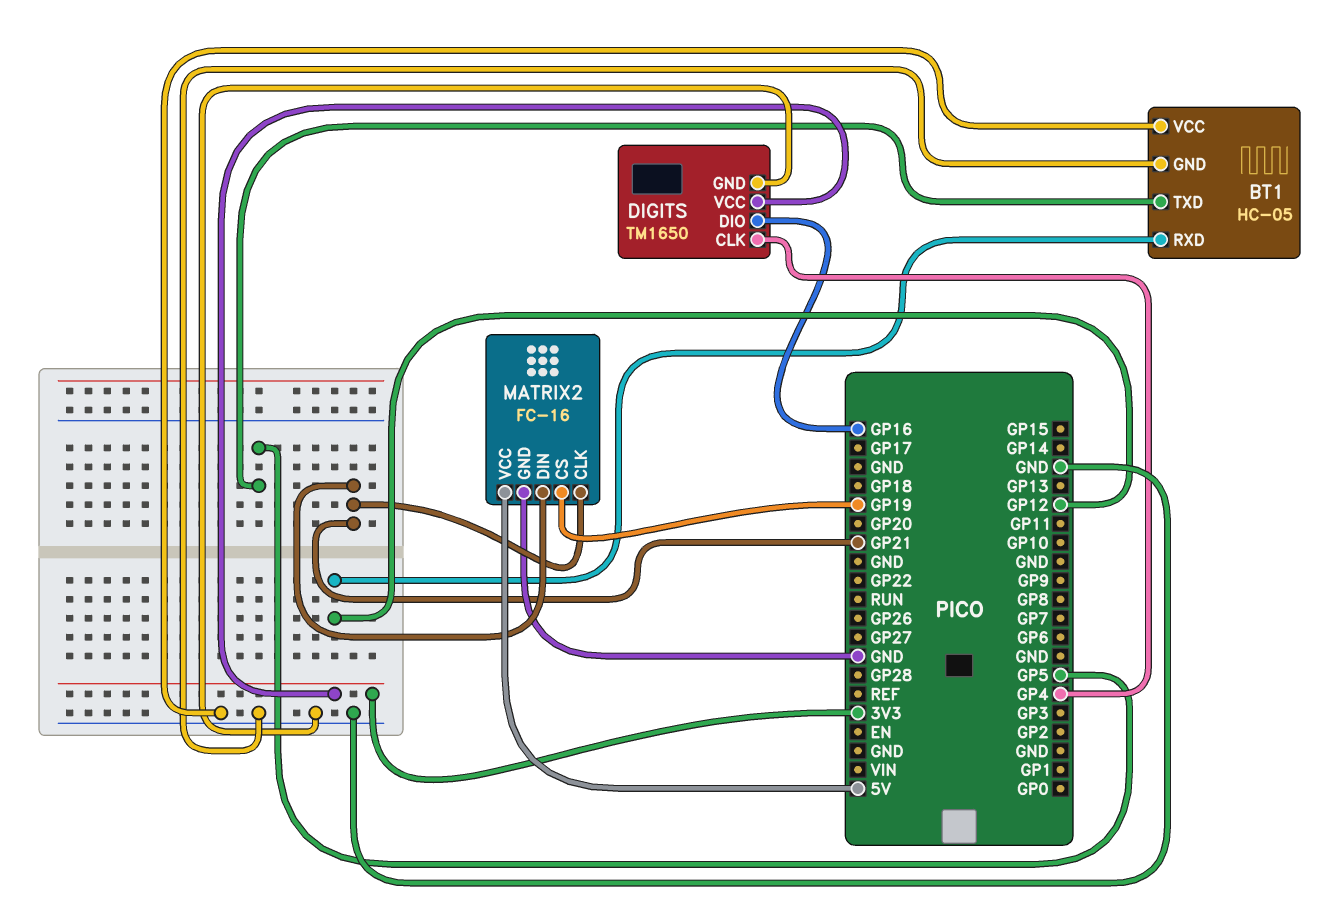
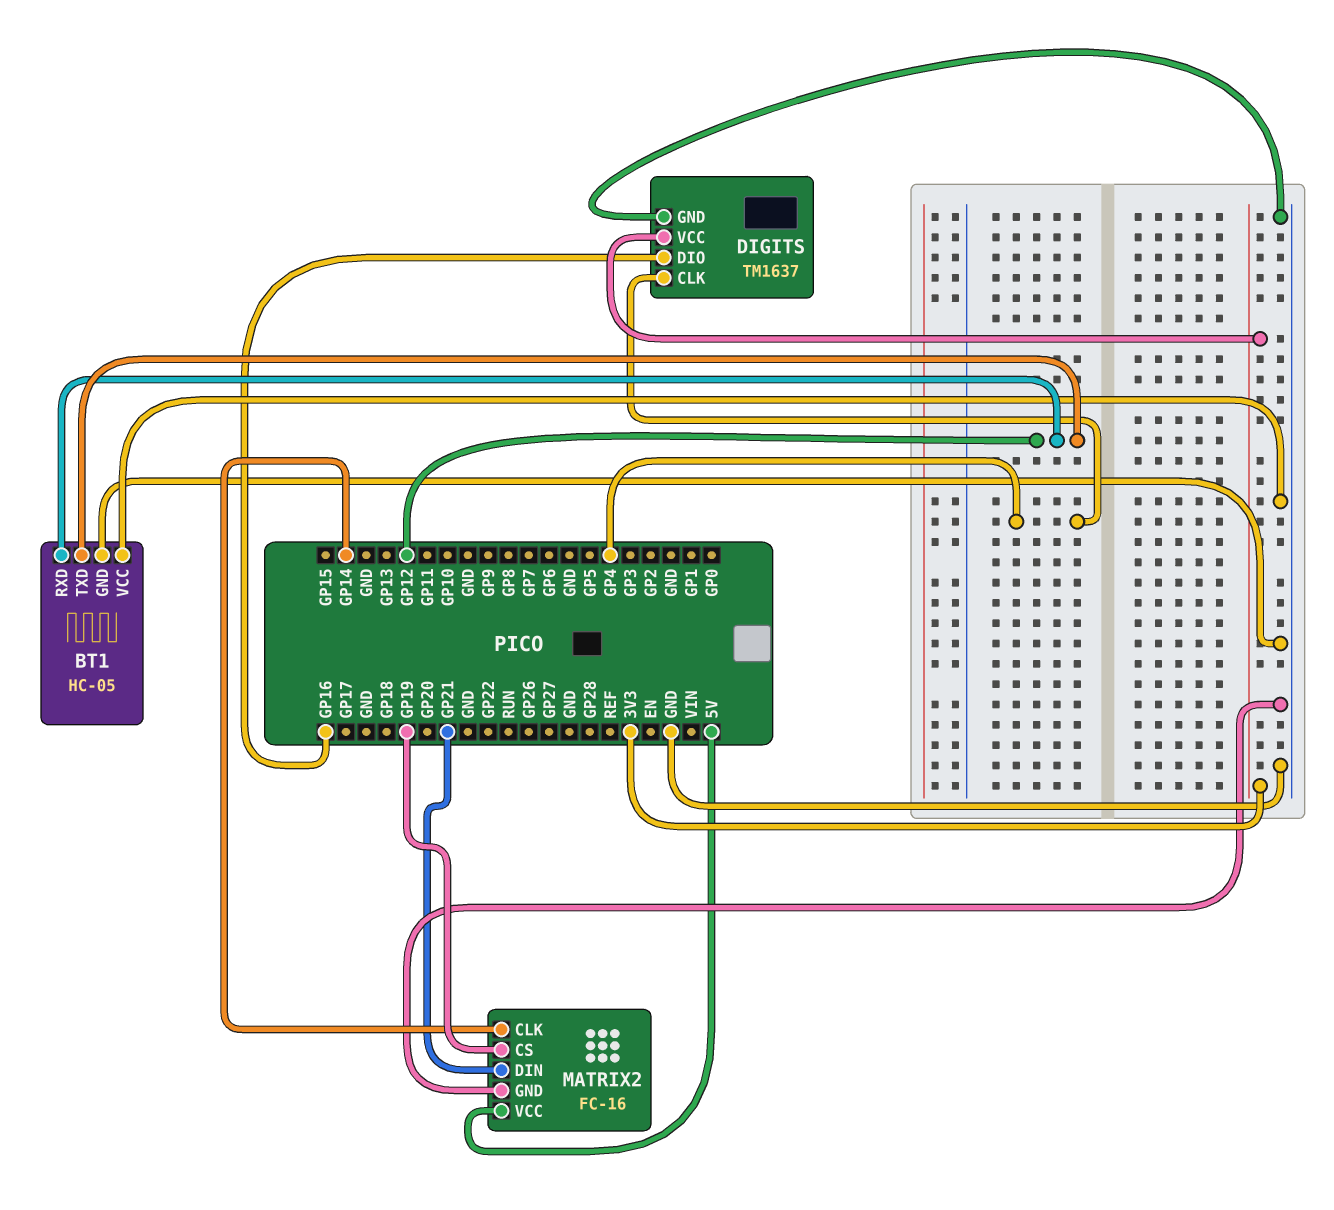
BT1 pin TXD: GP5 -> GP12
DIGITS: TM1650 -> TM1637
MATRIX2 pin CLK: GP21 -> GP14

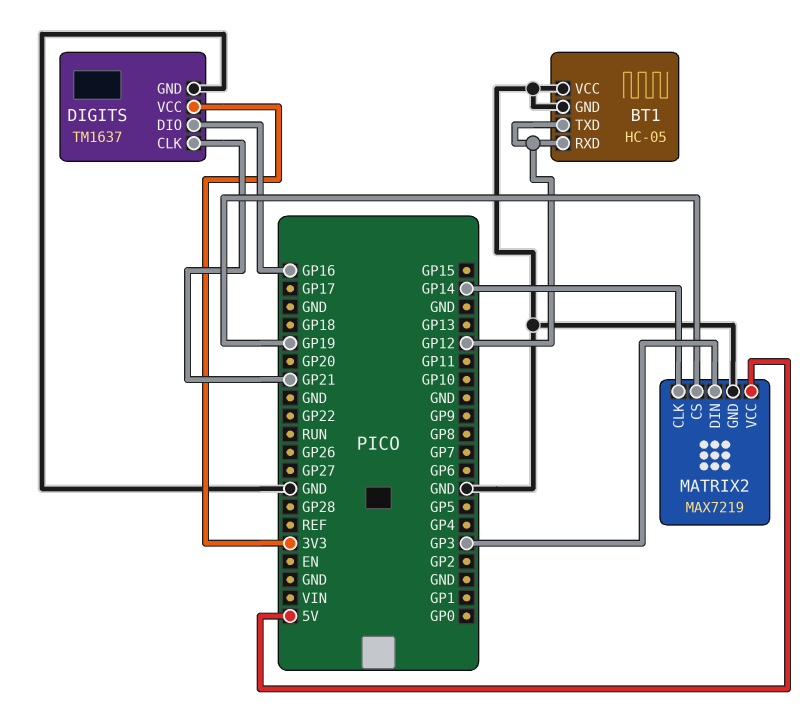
DIGITS pin CLK: GP4 -> GP21
MATRIX2: FC-16 -> MAX7219
MATRIX2 pin DIN: GP21 -> GP3

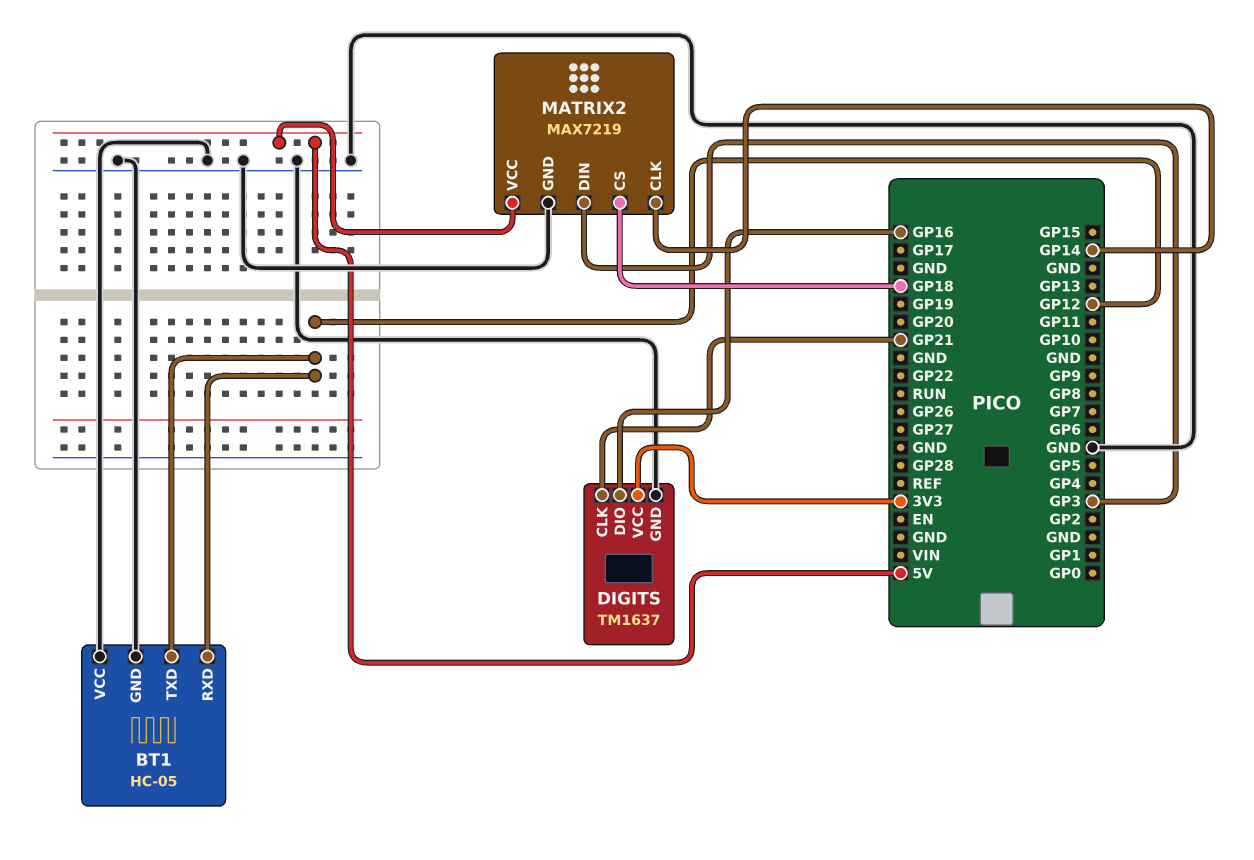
MATRIX2 pin CS: GP19 -> GP18

